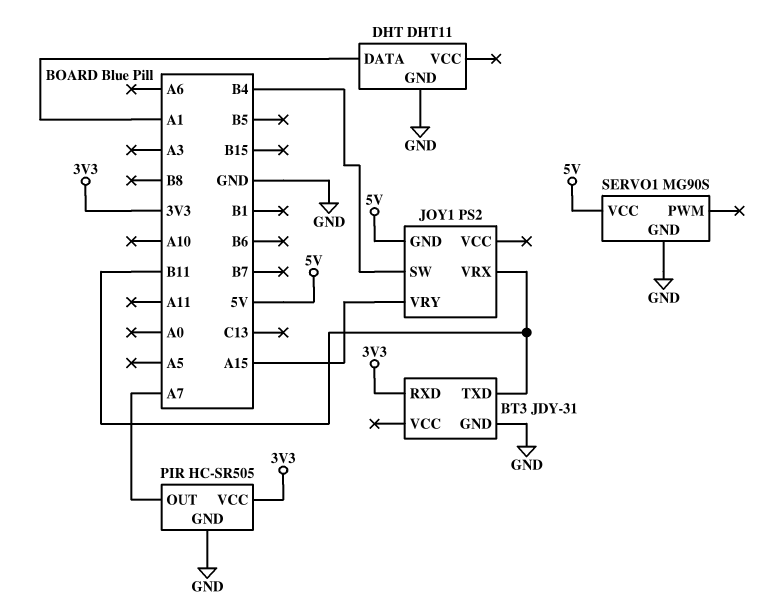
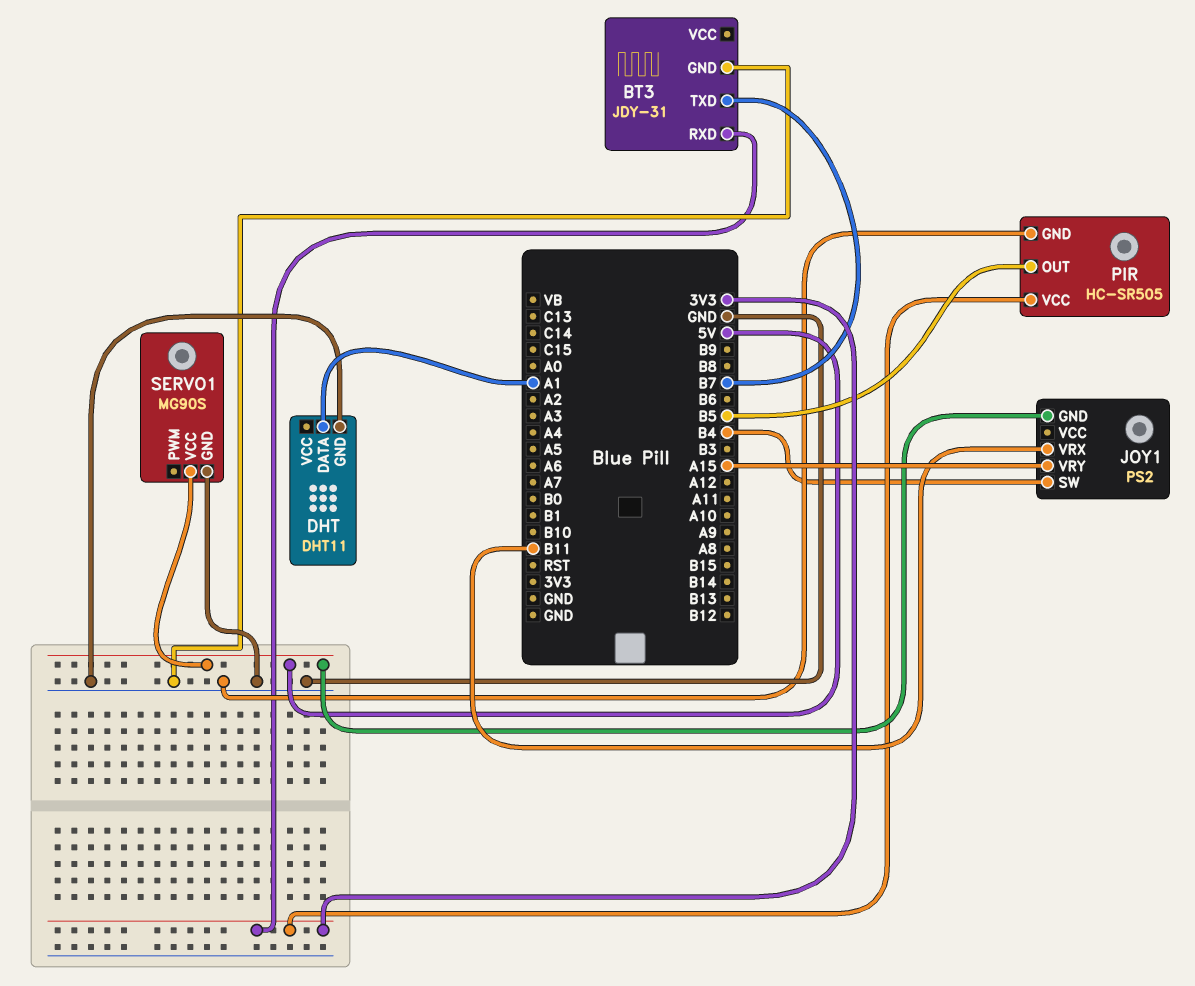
BT3 pin TXD: B11 -> B7
PIR pin OUT: A7 -> B5

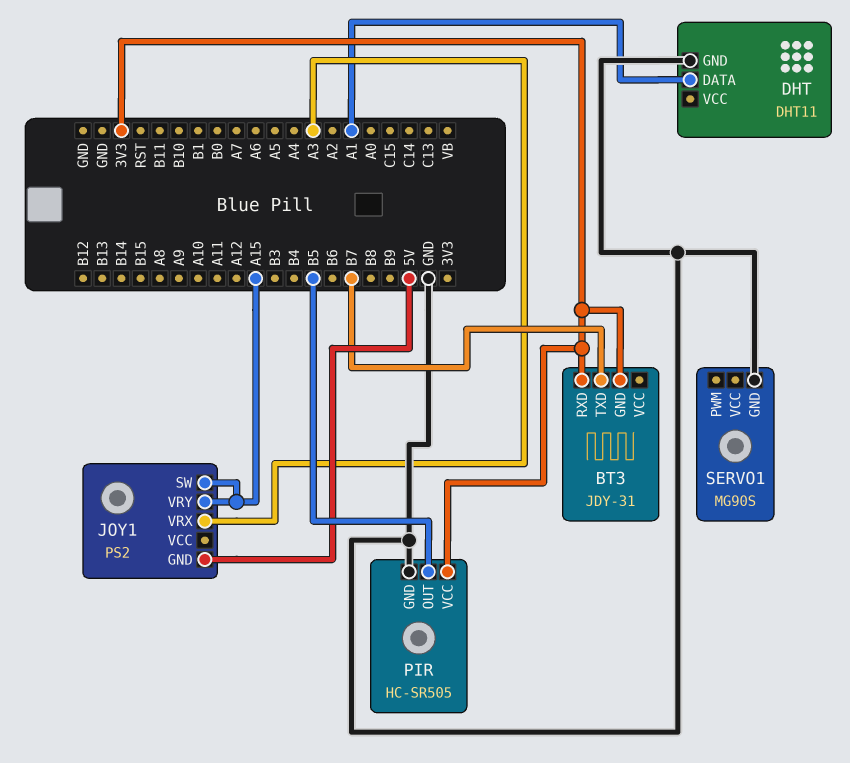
BT3 pin GND: GND -> 3V3
JOY1 pin SW: B4 -> A15
JOY1 pin VRX: B11 -> A3
SERVO1 pin VCC: 5V -> none

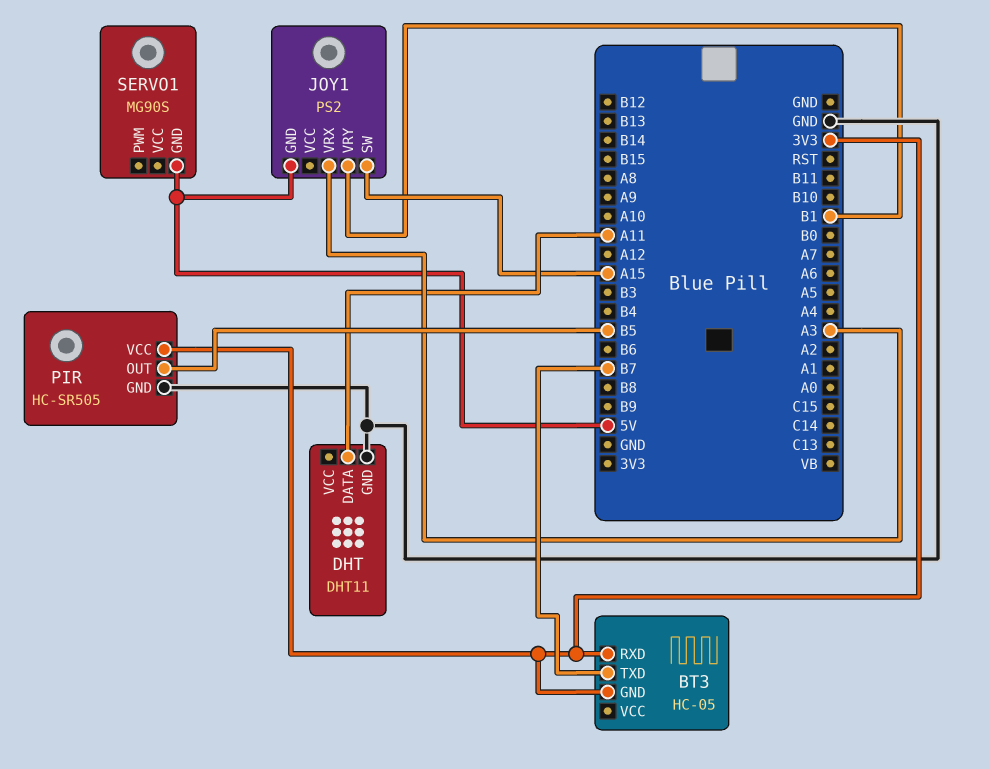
BT3: JDY-31 -> HC-05
DHT pin DATA: A1 -> A11
JOY1 pin VRY: A15 -> B1
SERVO1 pin GND: GND -> 5V

